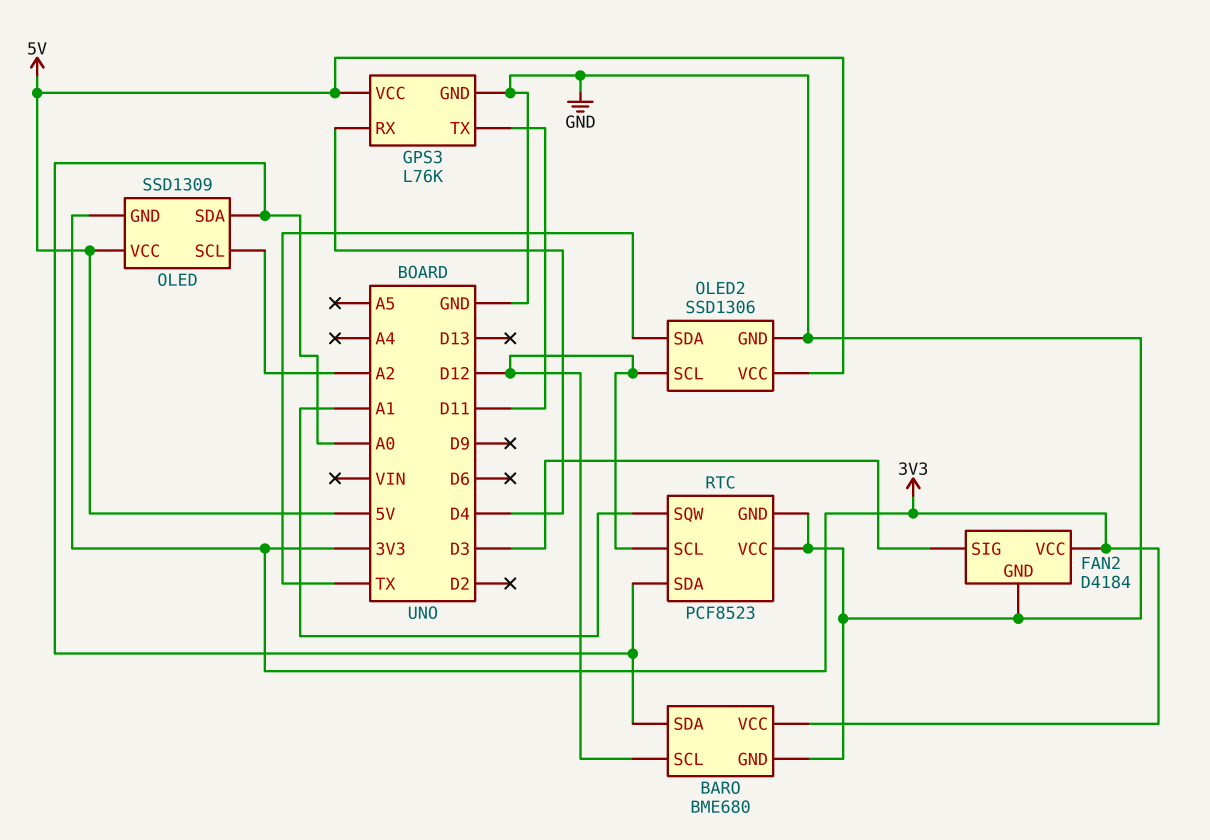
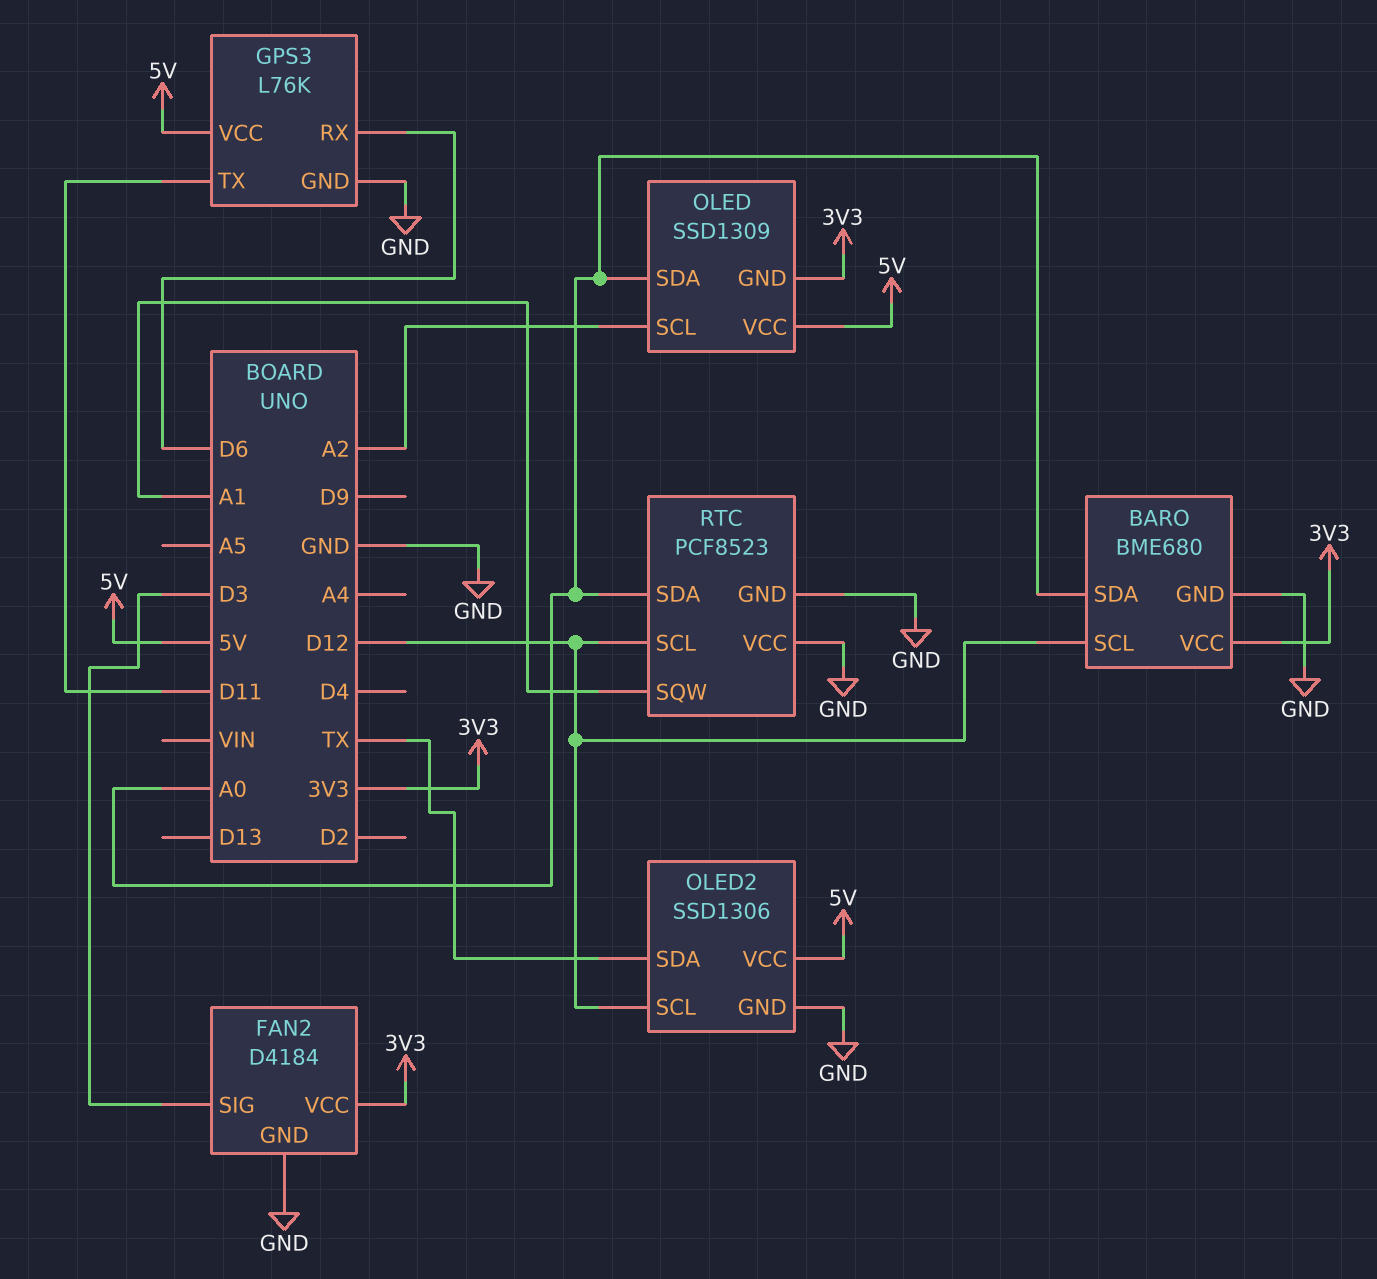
GPS3 pin RX: D4 -> D6

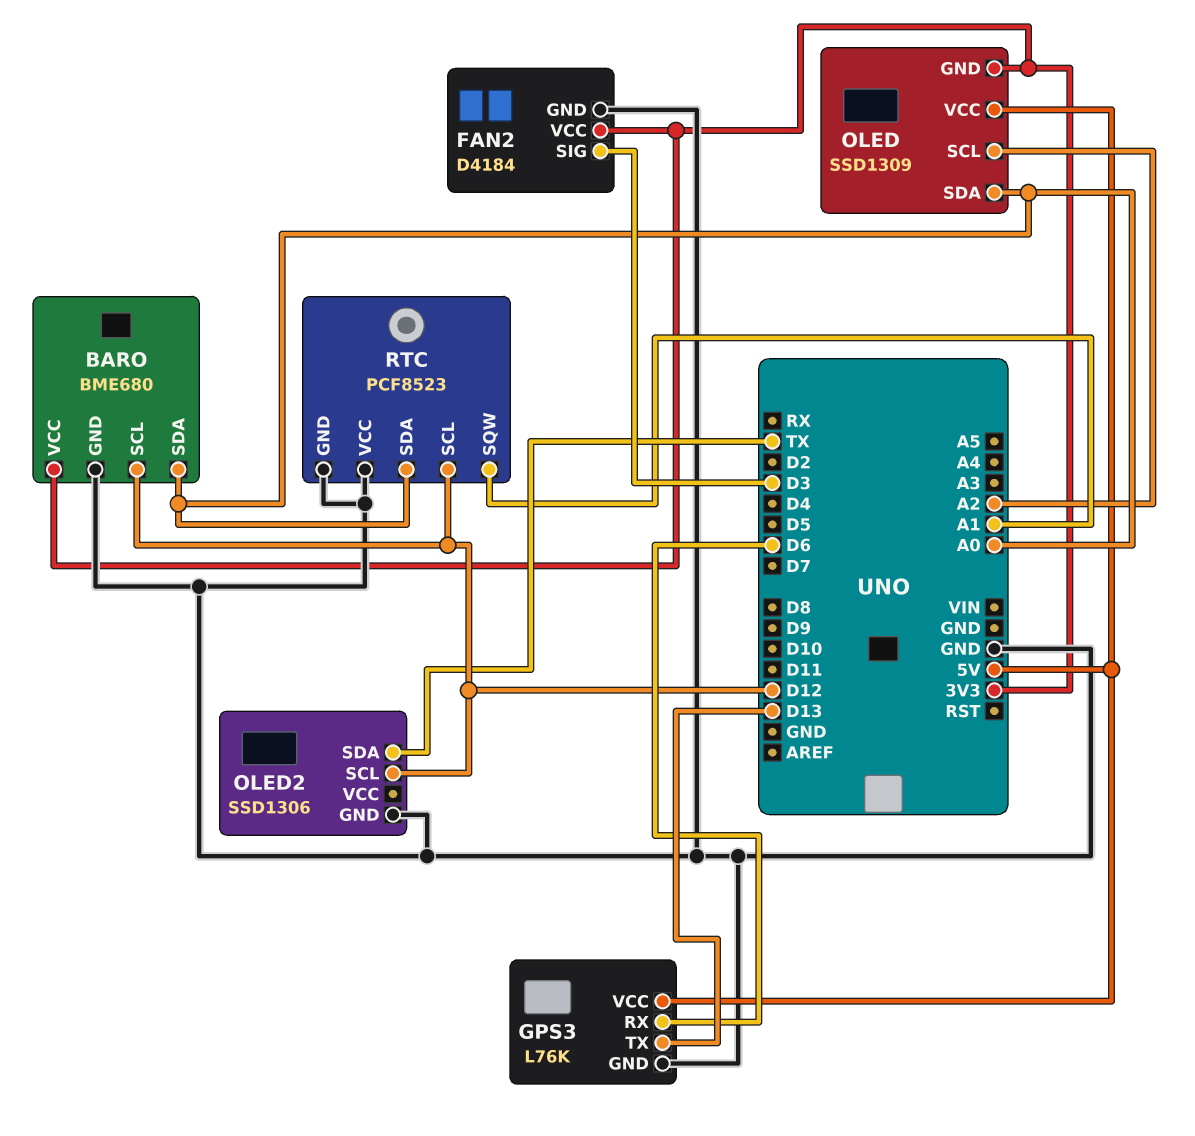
GPS3 pin TX: D11 -> D13
OLED2 pin VCC: 5V -> none

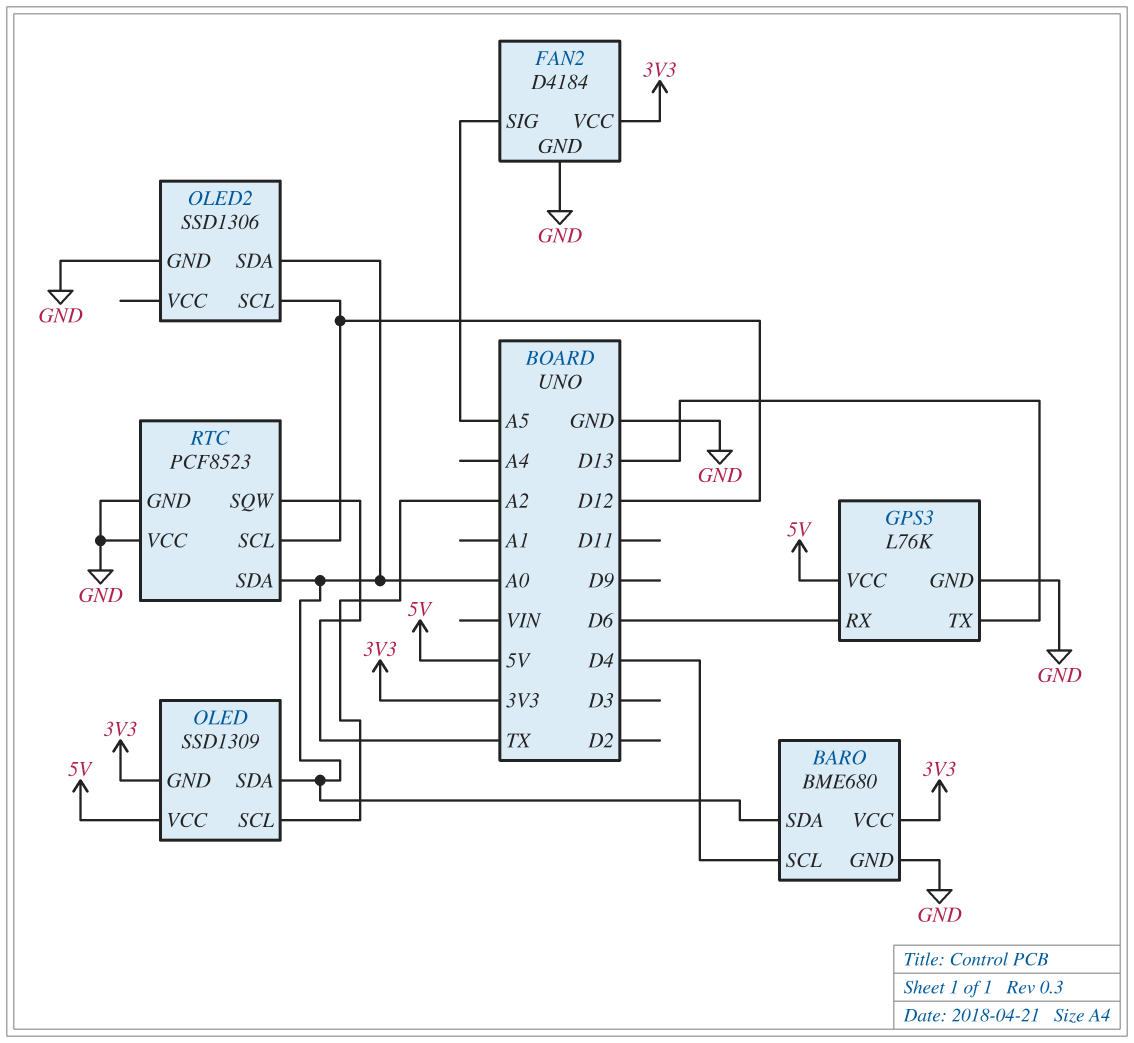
BARO pin SCL: D12 -> D4
FAN2 pin SIG: D3 -> A5
OLED2 pin SDA: TX -> A0
RTC pin SQW: A1 -> TX

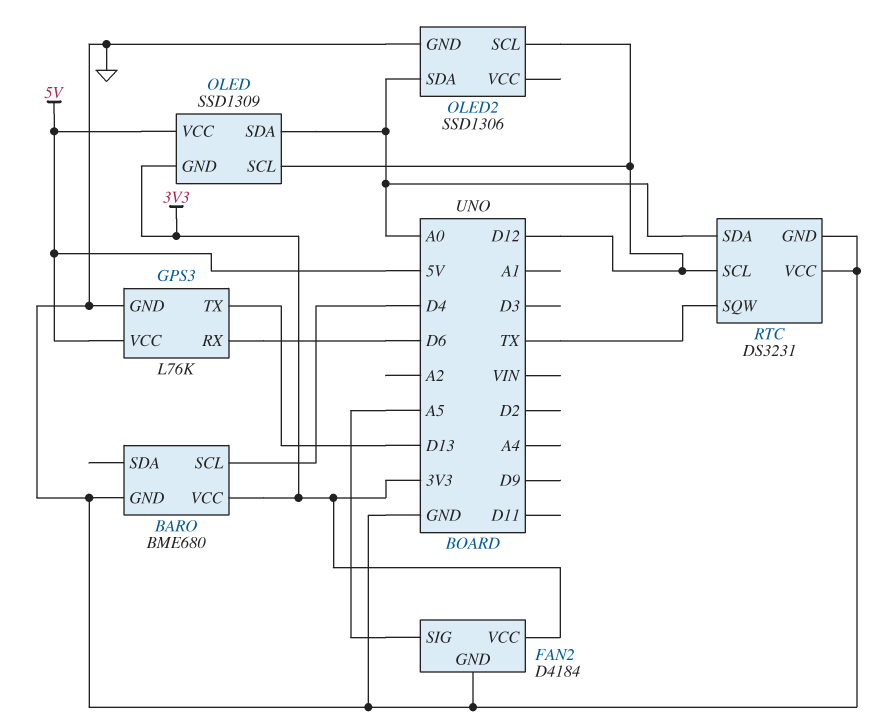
BARO pin SDA: A0 -> none
OLED pin SCL: A2 -> D12
RTC: PCF8523 -> DS3231

